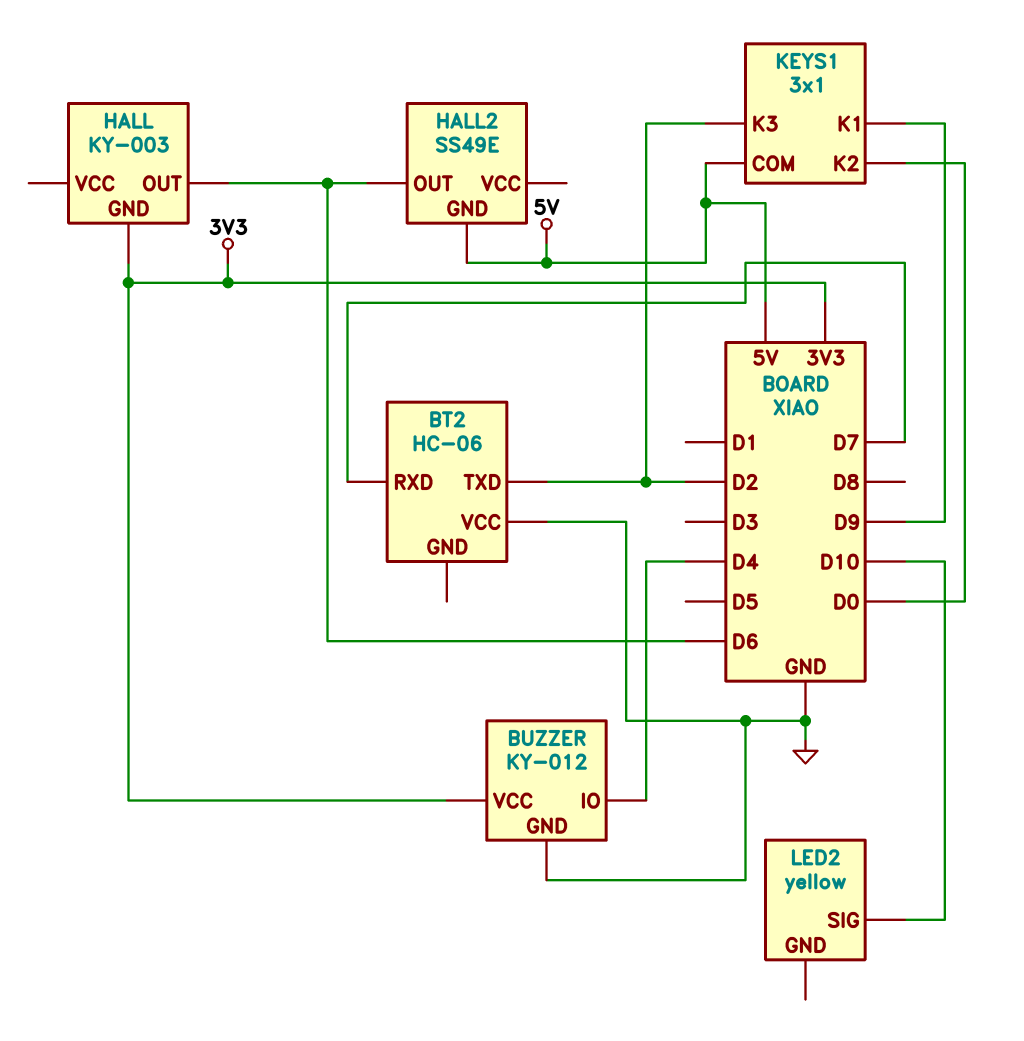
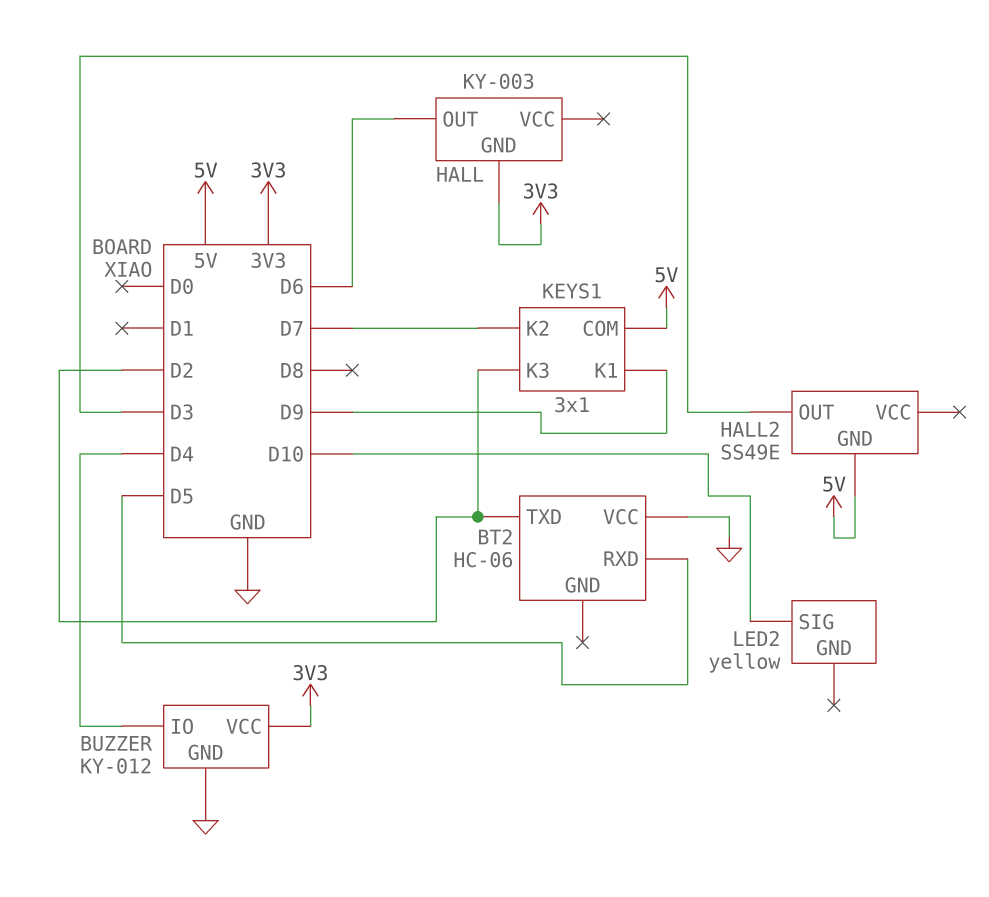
BT2 pin RXD: D7 -> D5
HALL2 pin OUT: D6 -> D3
KEYS1 pin K2: D0 -> D7

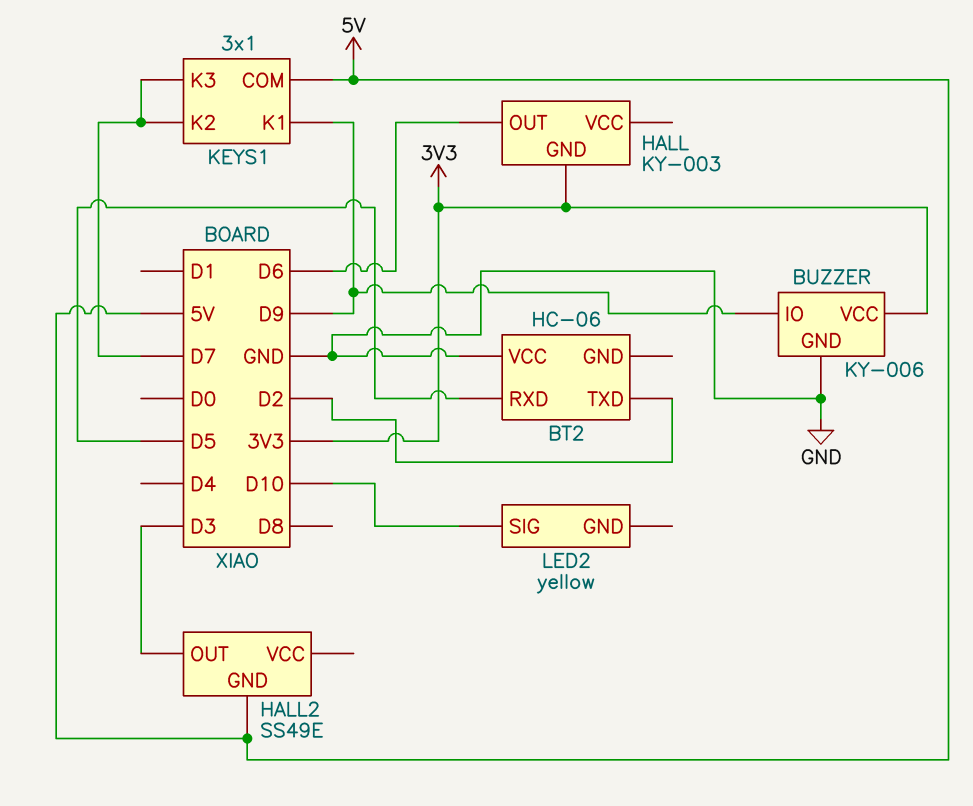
BUZZER: KY-012 -> KY-006
BUZZER pin IO: D4 -> D9
KEYS1 pin K3: D2 -> D7

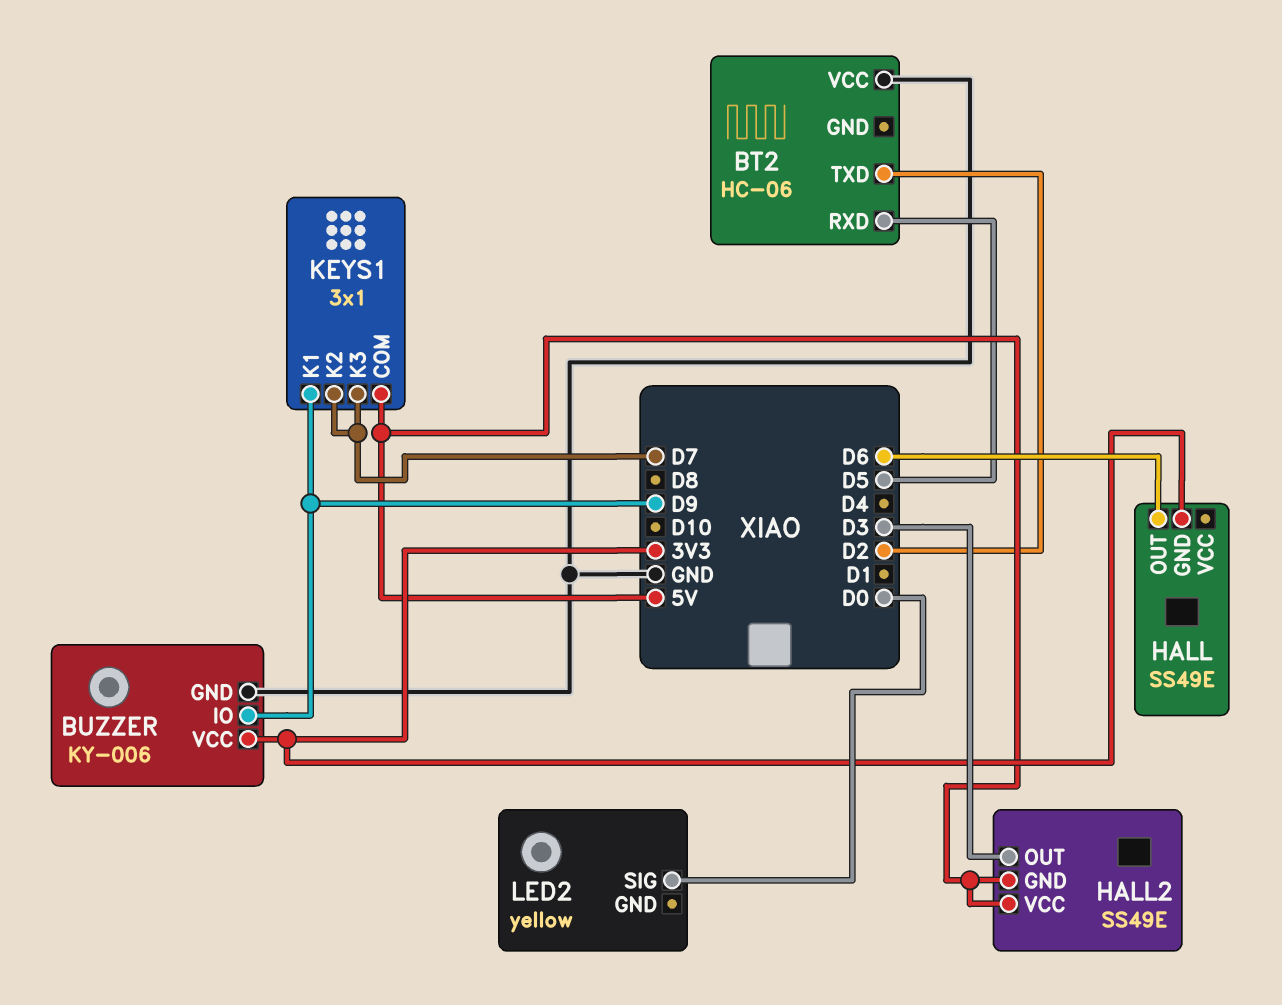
HALL: KY-003 -> SS49E
HALL2 pin VCC: none -> 5V
LED2 pin SIG: D10 -> D0

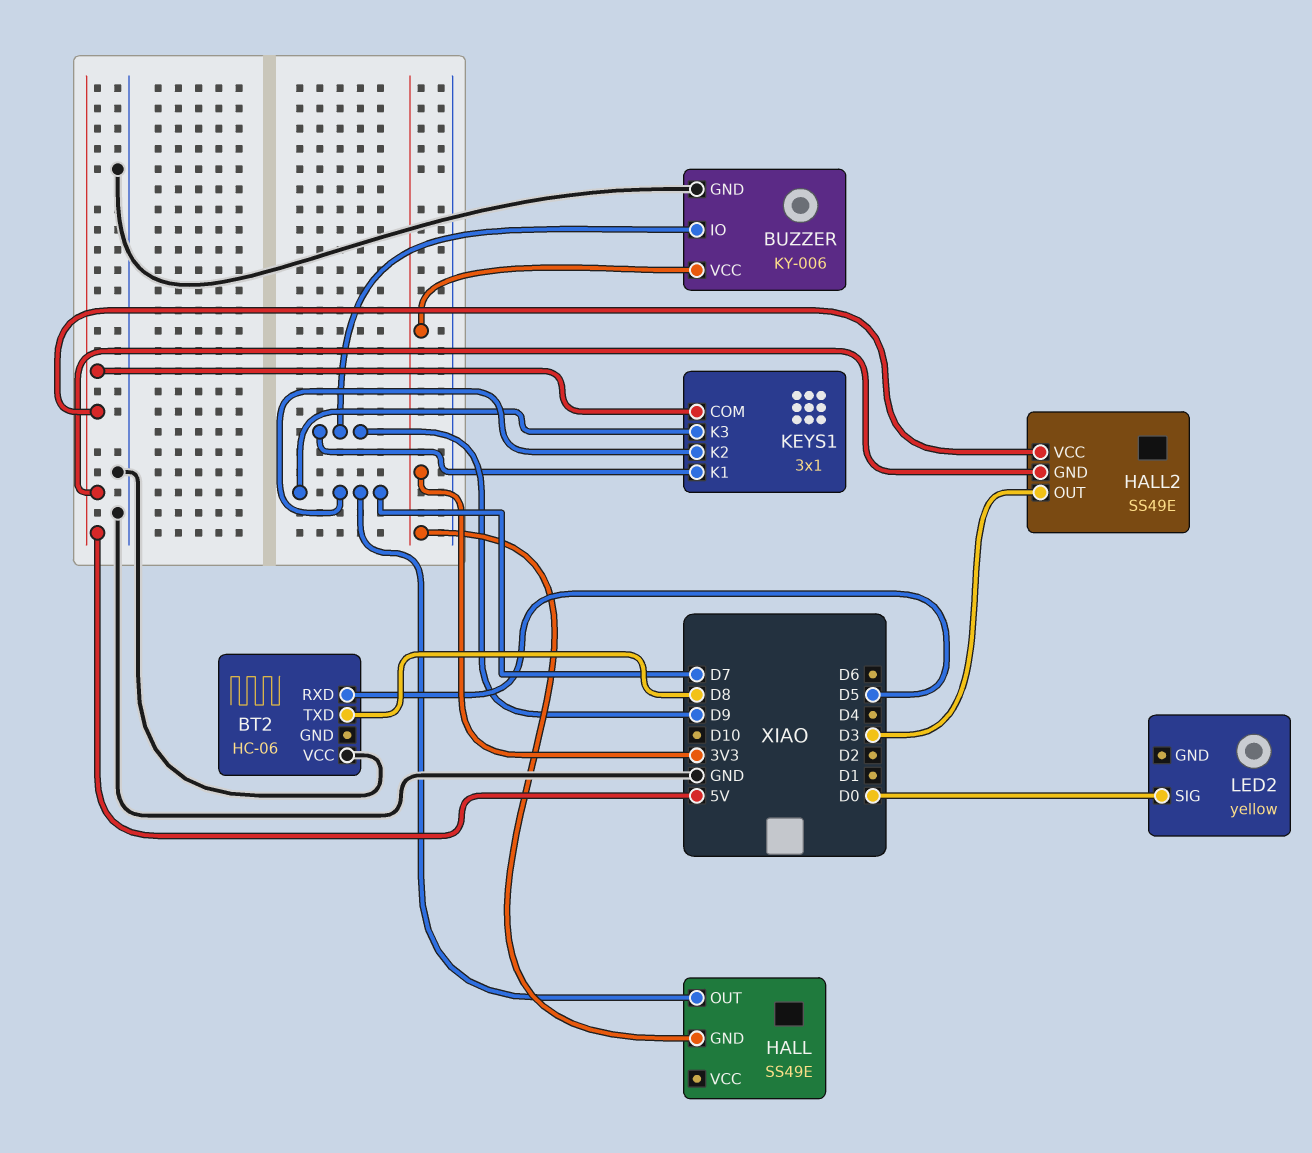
BT2 pin TXD: D2 -> D8
HALL pin OUT: D6 -> D7

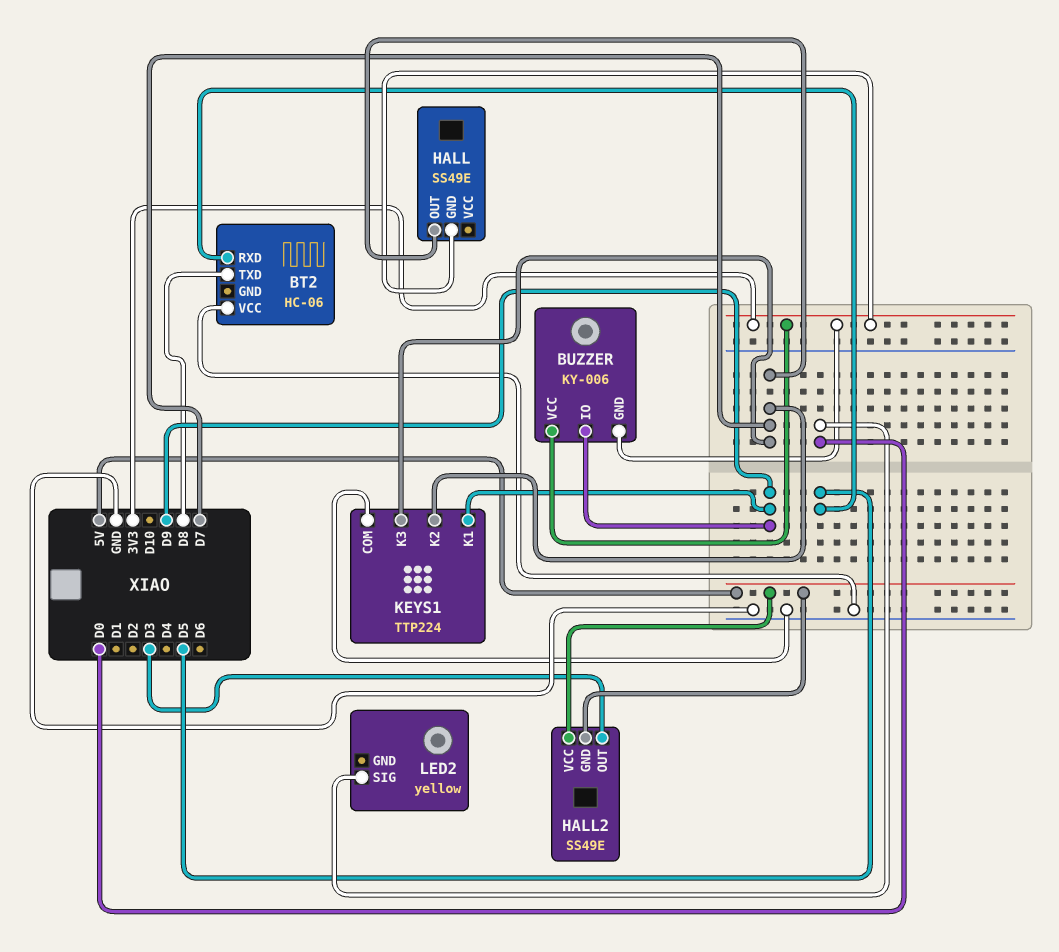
BUZZER pin GND: GND -> 3V3
KEYS1: 3x1 -> TTP224
KEYS1 pin COM: 5V -> GND

